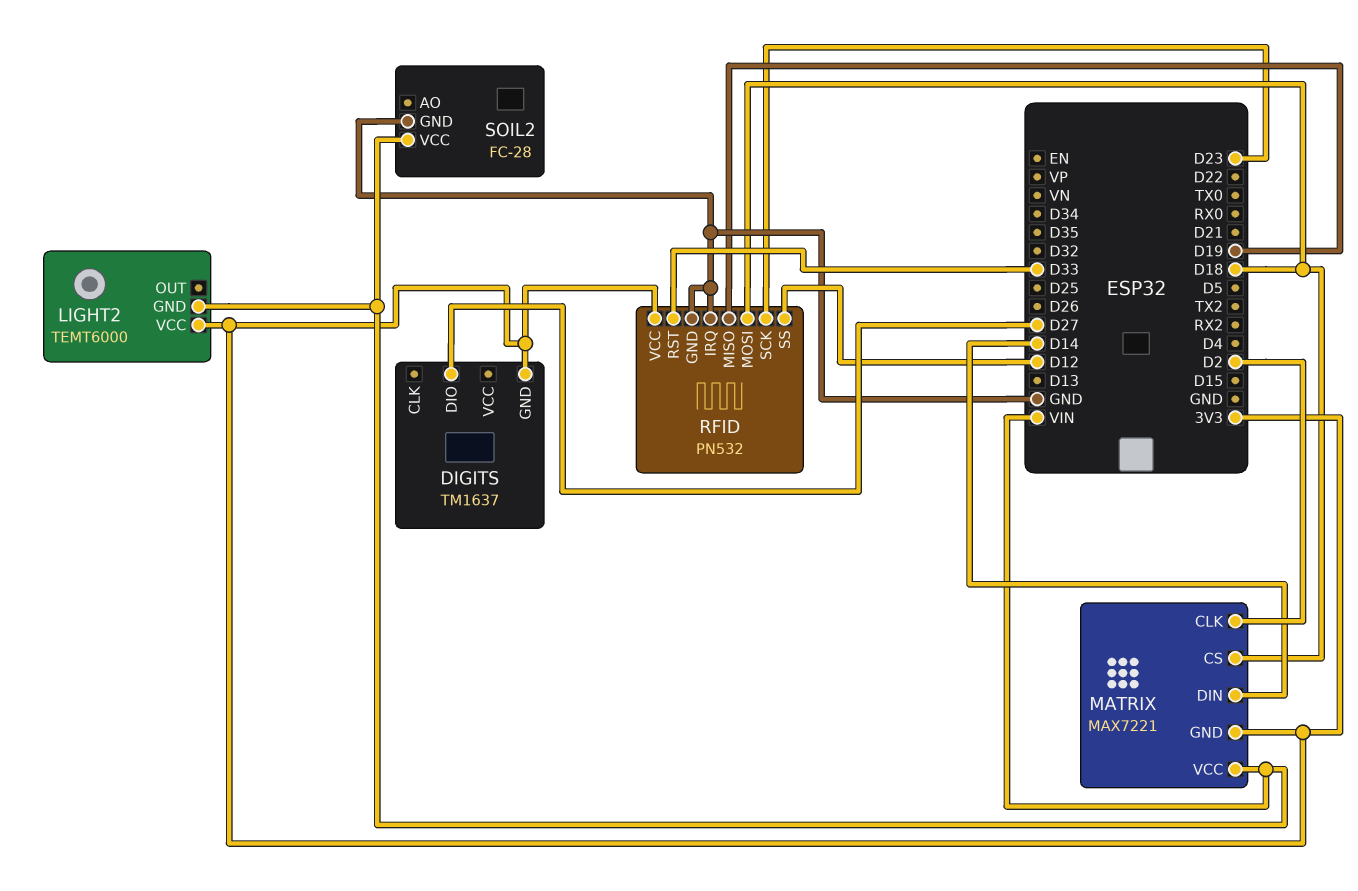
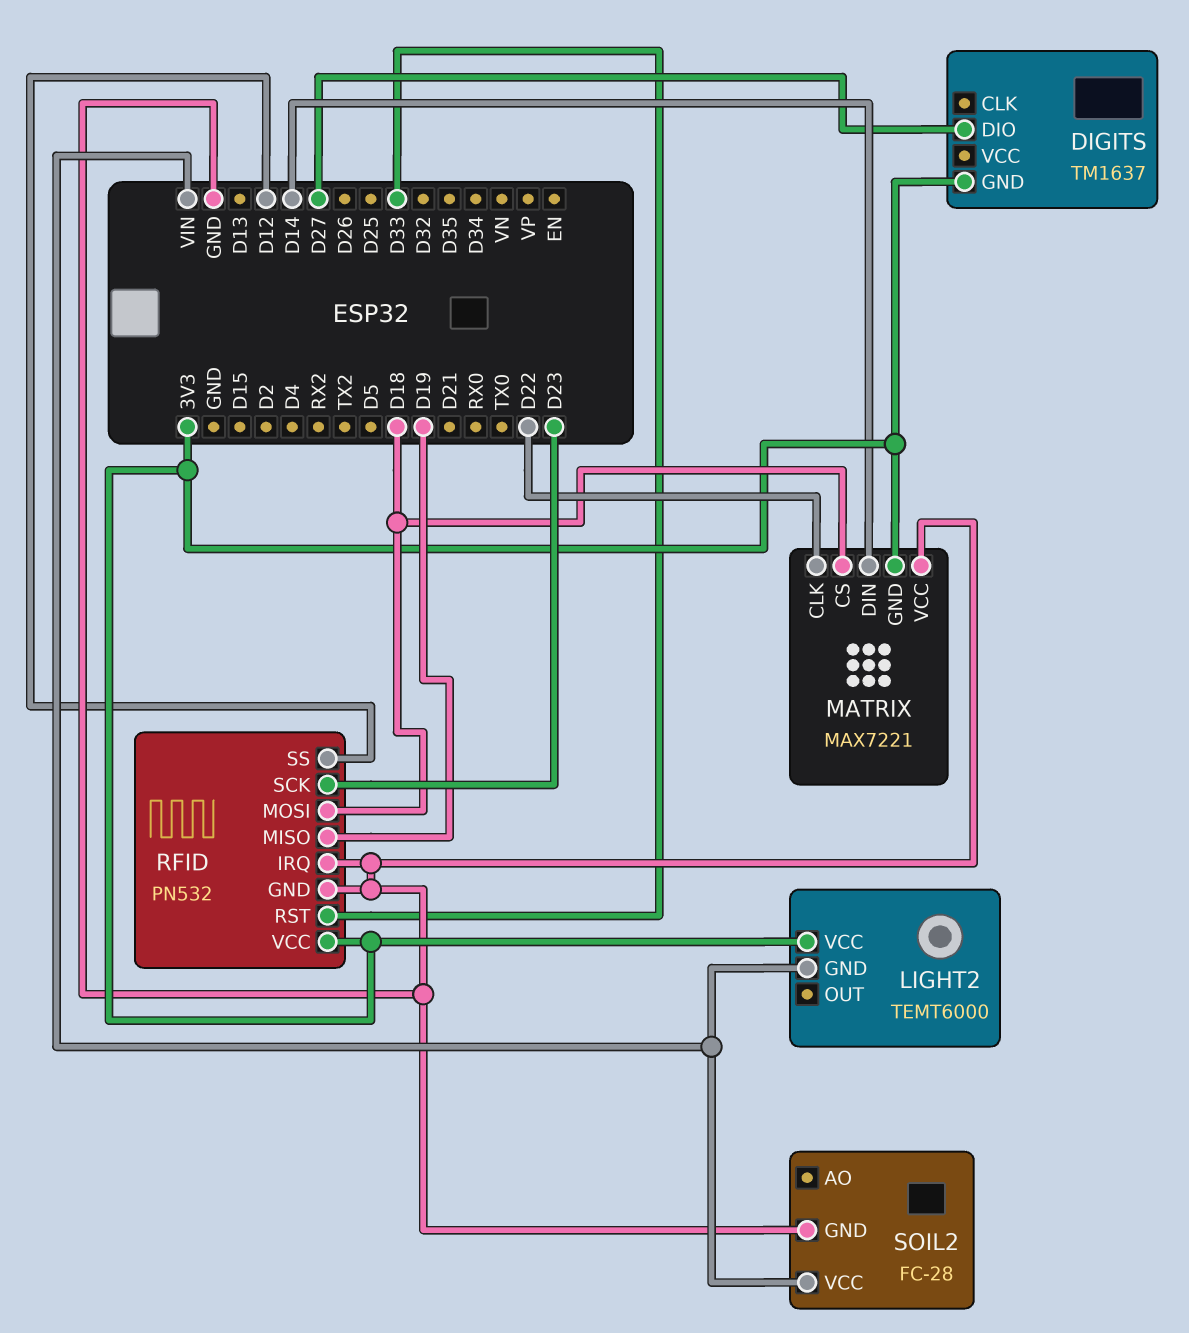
MATRIX pin CLK: D2 -> D22
MATRIX pin VCC: VIN -> GND

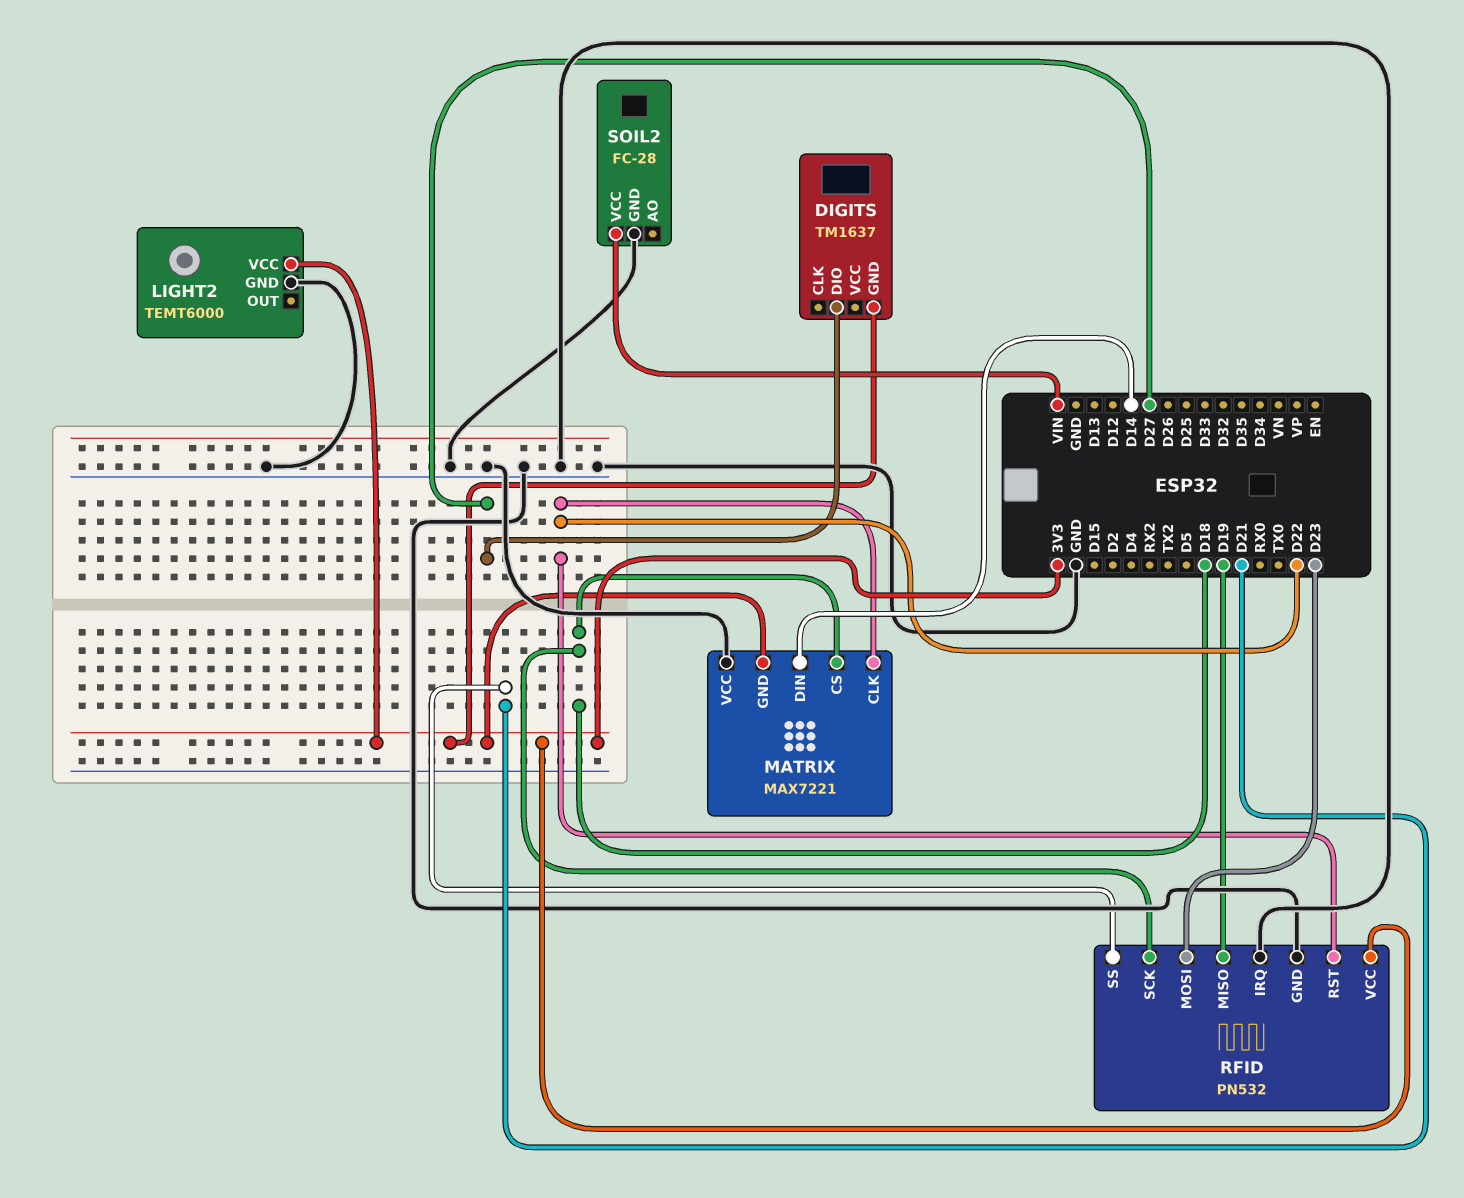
LIGHT2 pin GND: VIN -> GND
RFID pin MOSI: D18 -> D23
RFID pin RST: D33 -> D22
RFID pin SCK: D23 -> D18
RFID pin SS: D12 -> D21

